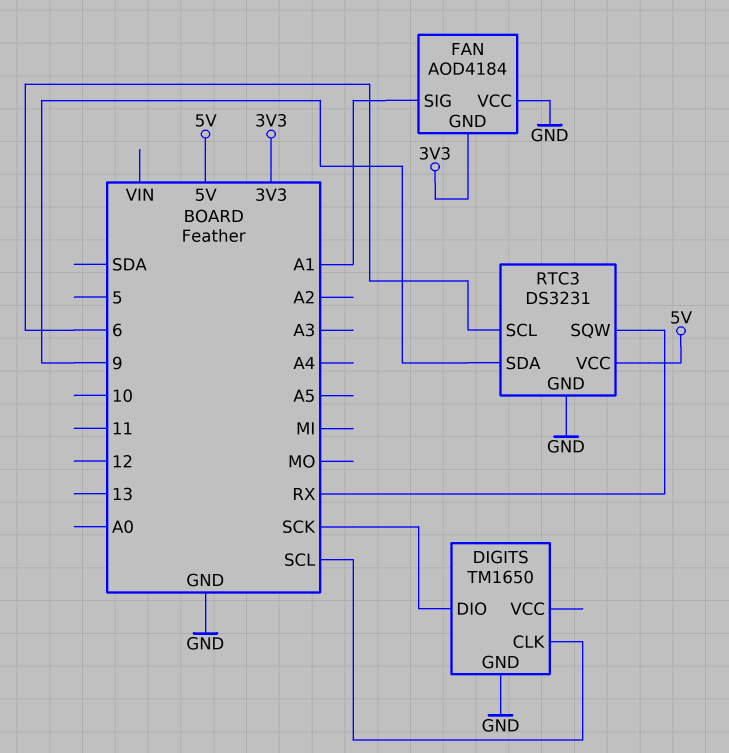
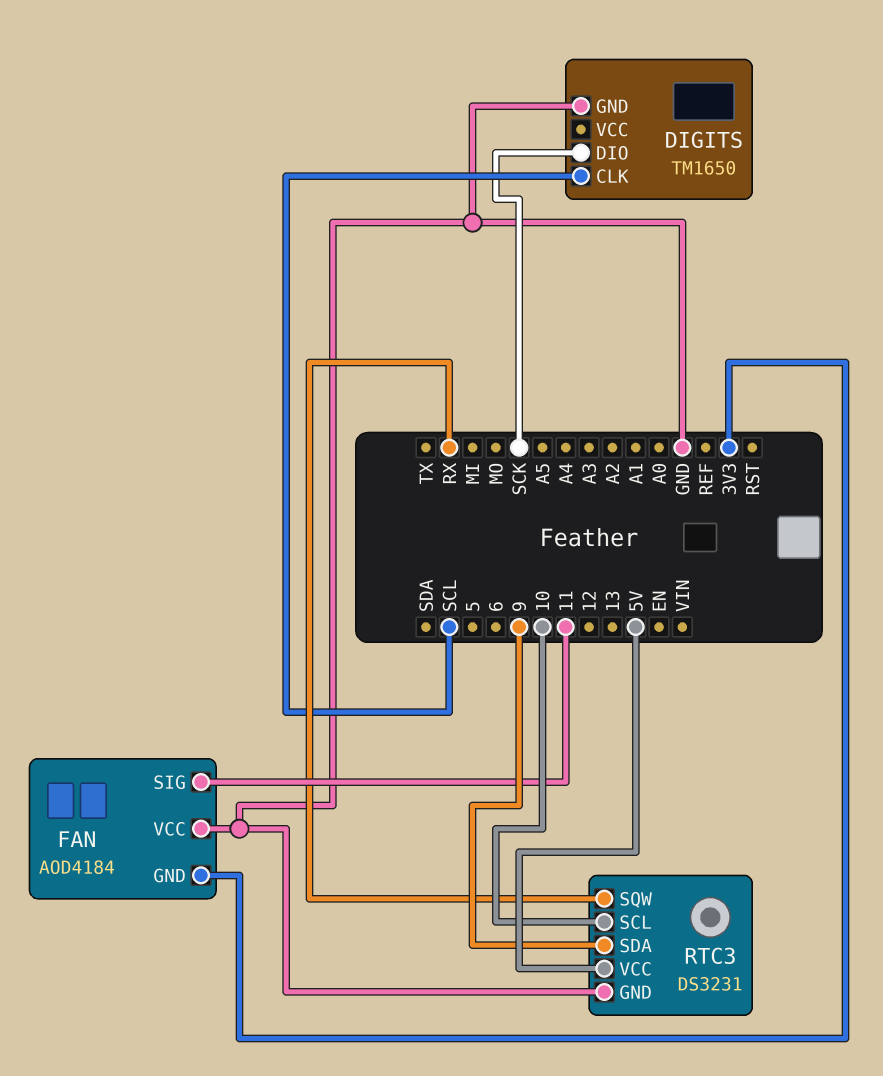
FAN pin SIG: A1 -> 11
RTC3 pin SCL: 6 -> 10

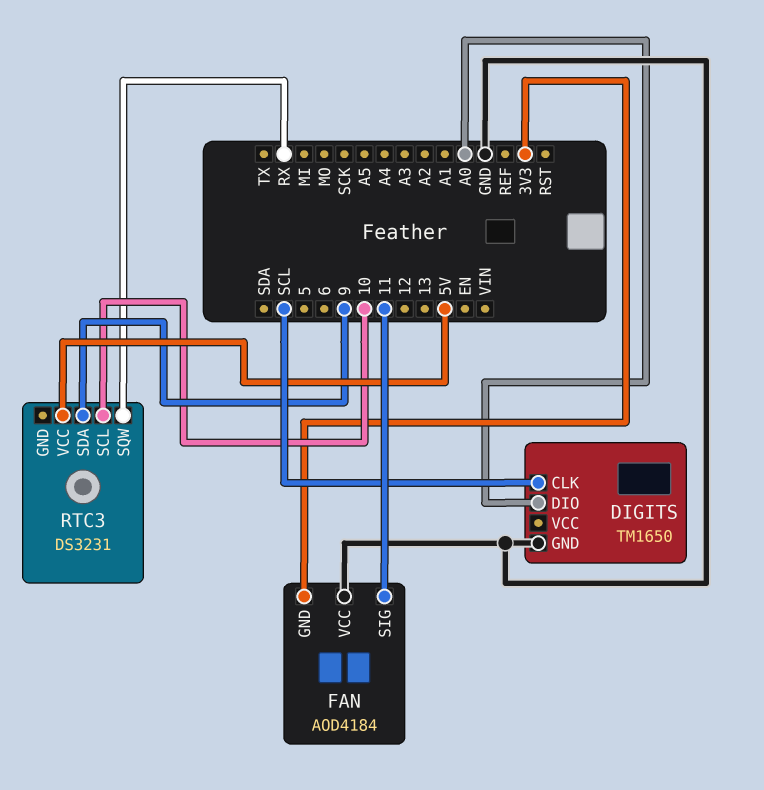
DIGITS pin DIO: SCK -> A0
RTC3 pin GND: GND -> none

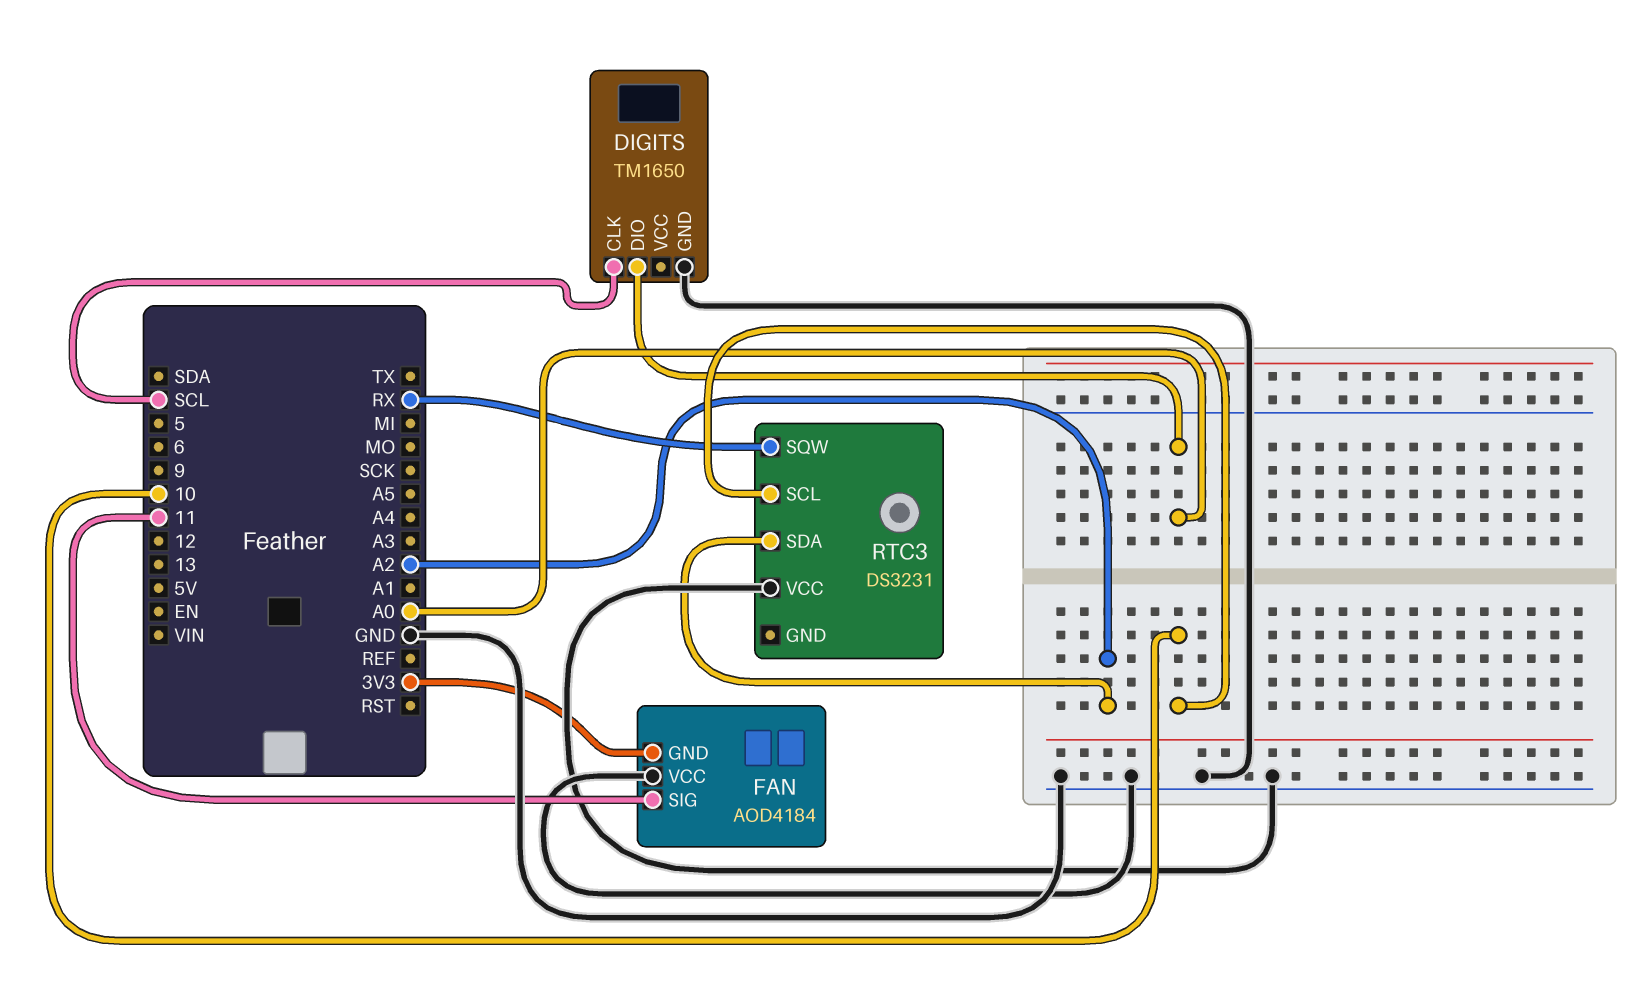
RTC3 pin SDA: 9 -> A2
RTC3 pin VCC: 5V -> GND

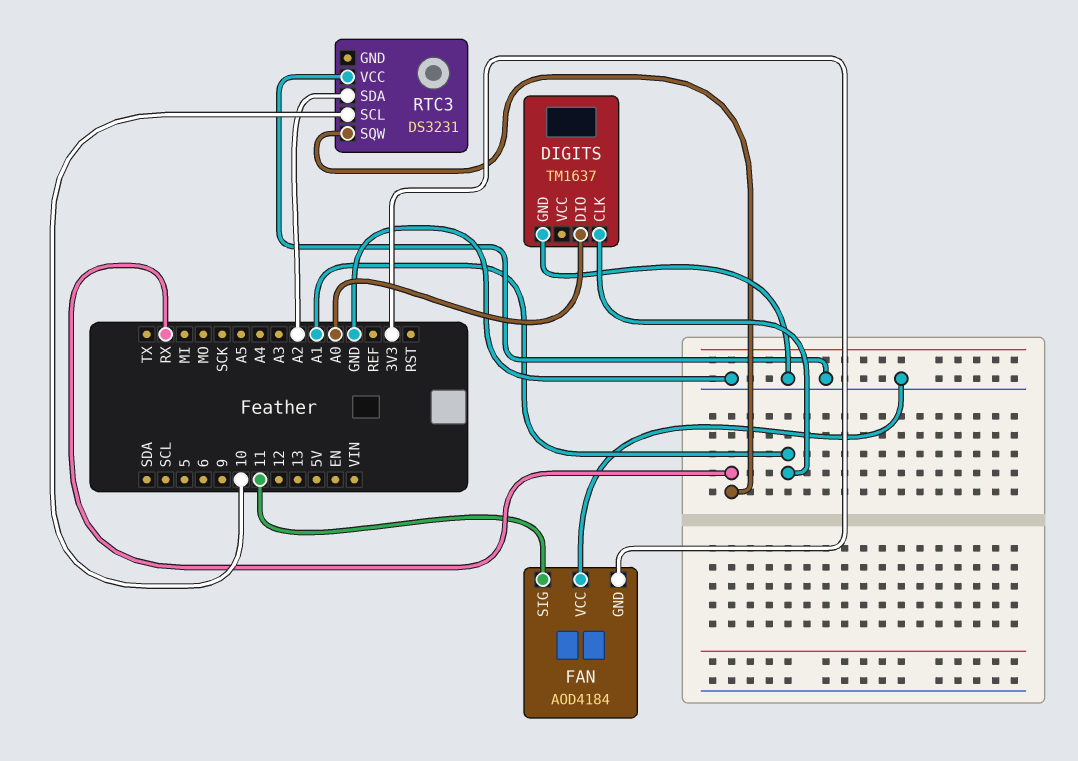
DIGITS: TM1650 -> TM1637
DIGITS pin CLK: SCL -> A1

